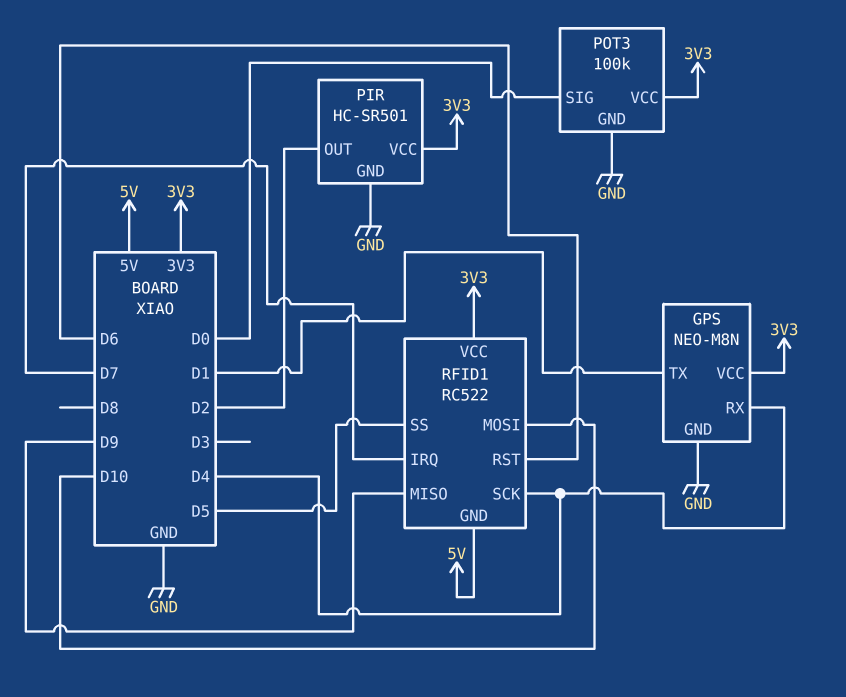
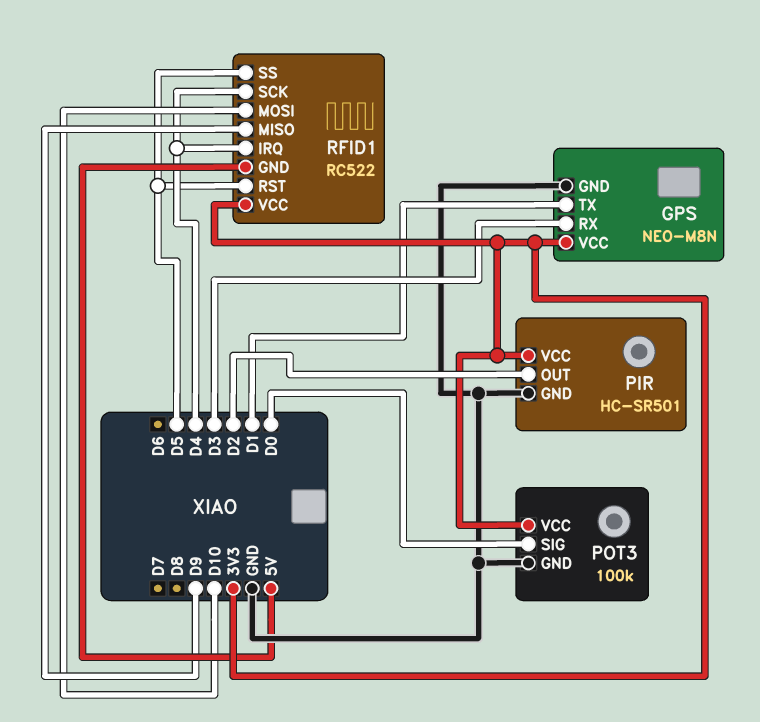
GPS pin RX: D4 -> D3
RFID1 pin IRQ: D7 -> D4
RFID1 pin RST: D6 -> D5

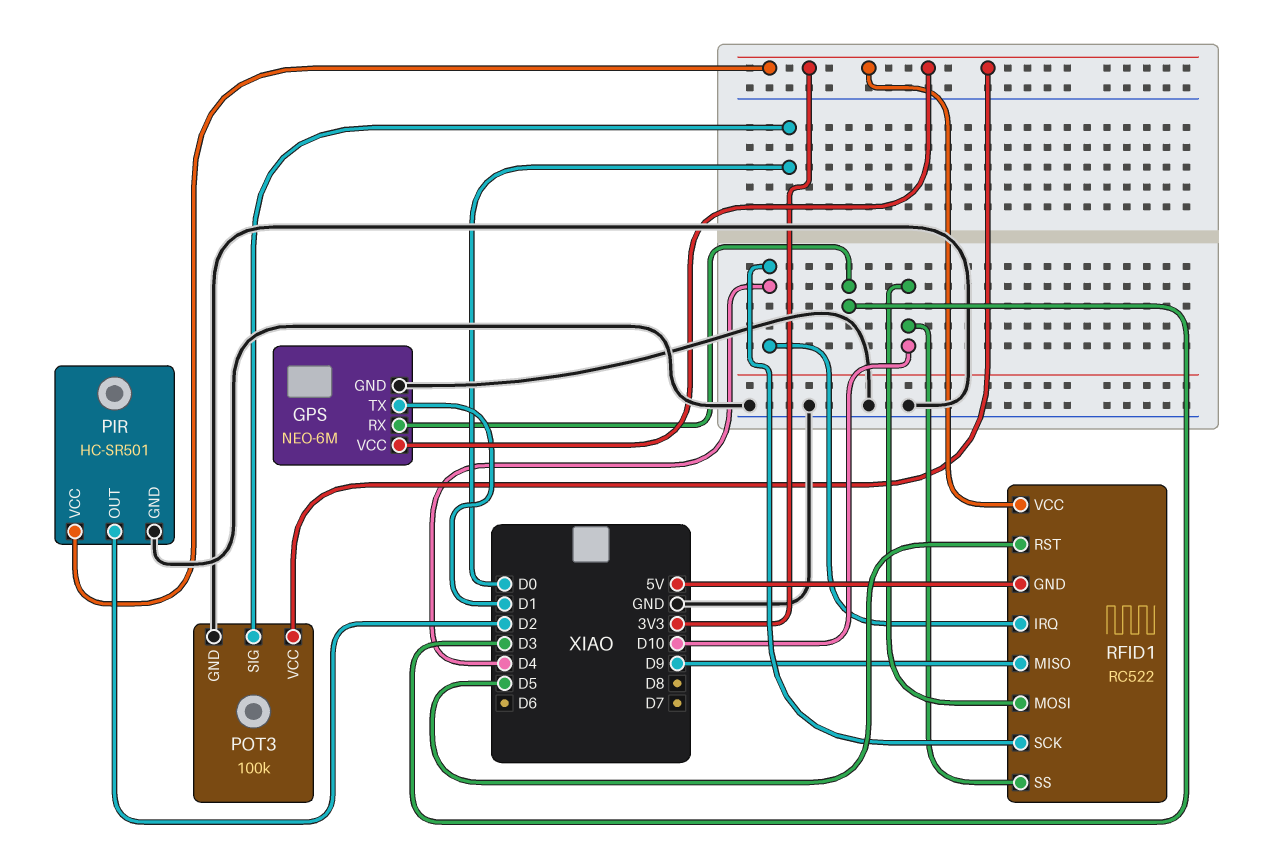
GPS: NEO-M8N -> NEO-6M
RFID1 pin SS: D5 -> D10

